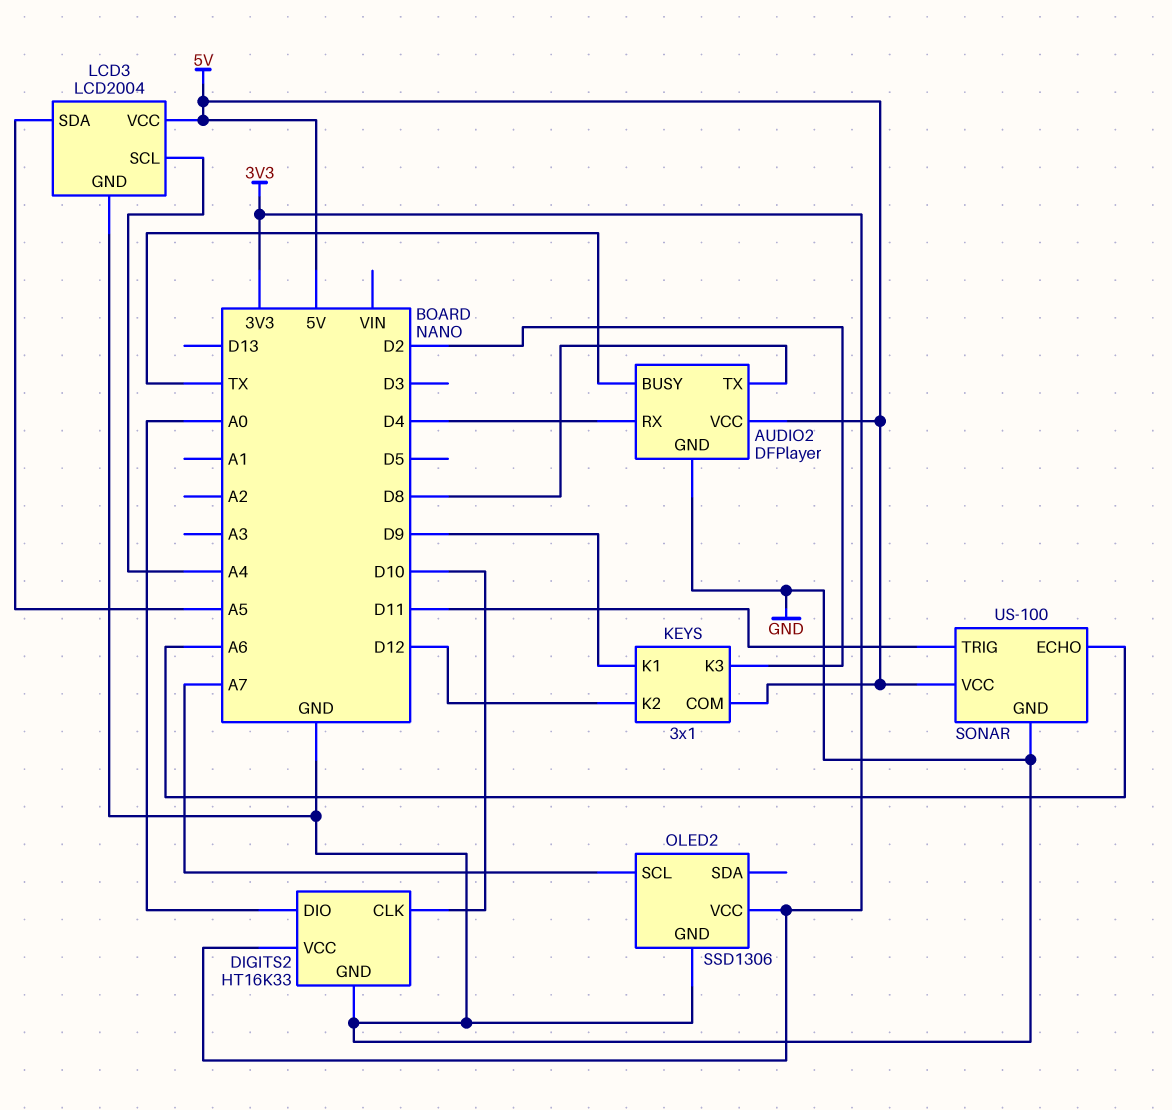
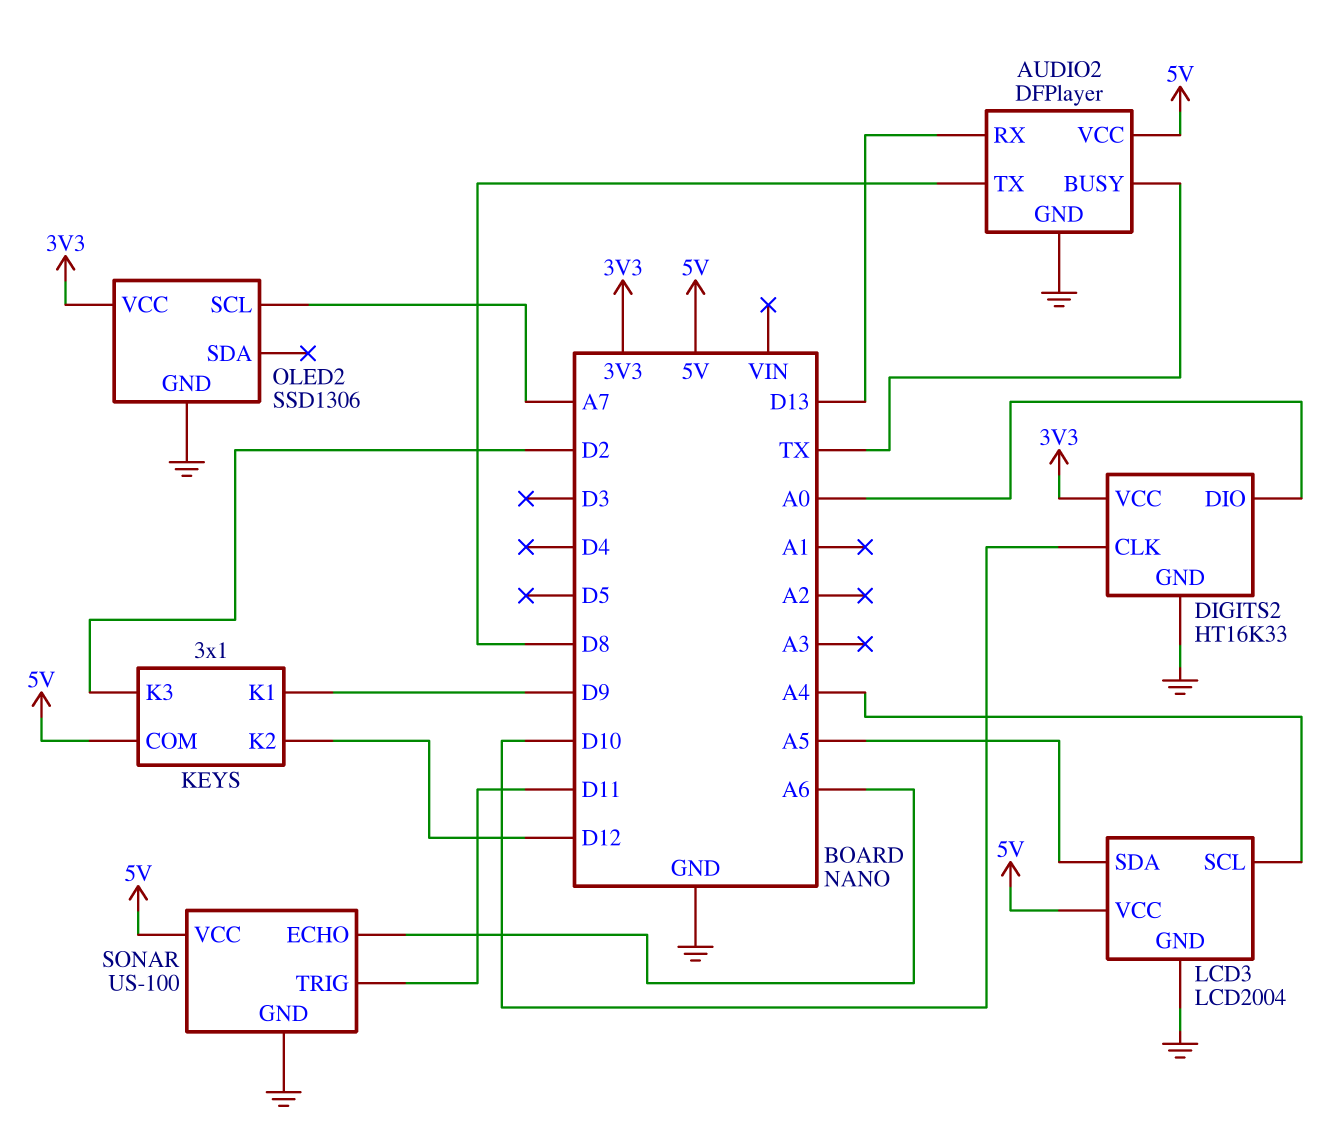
AUDIO2 pin RX: D4 -> D13

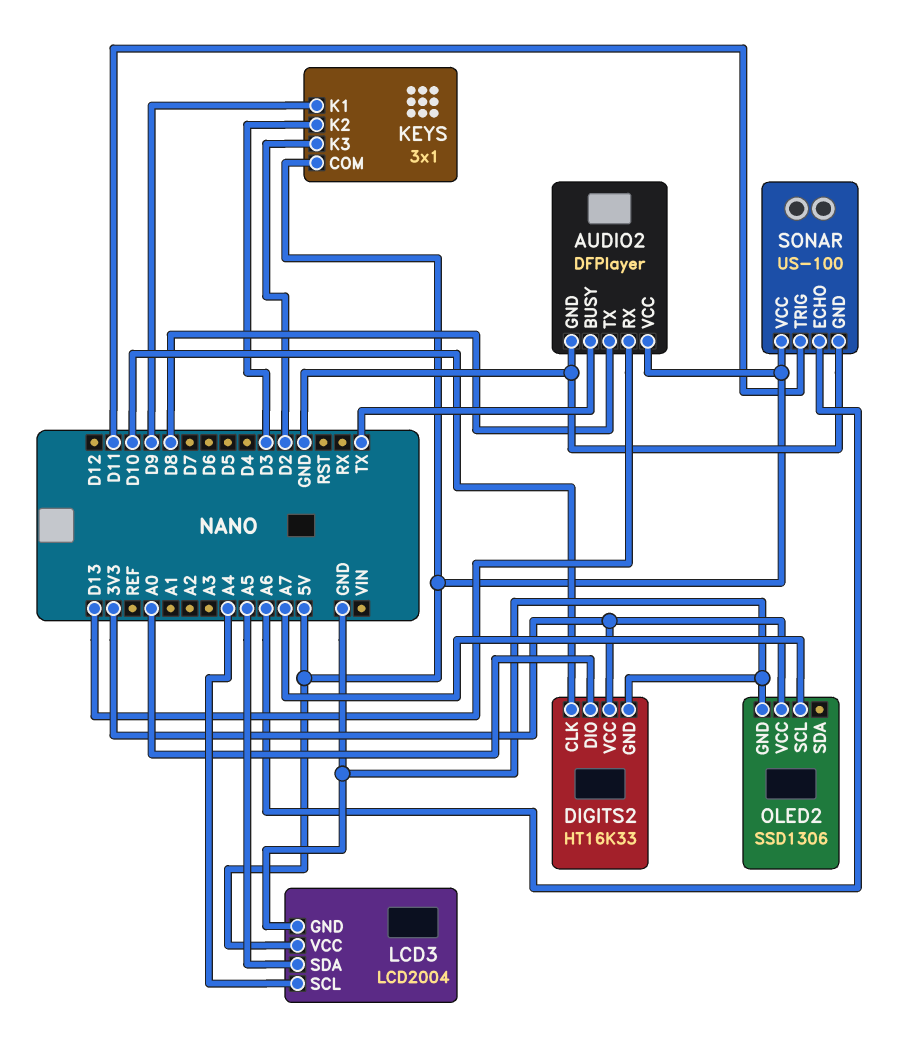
KEYS pin K2: D12 -> D3

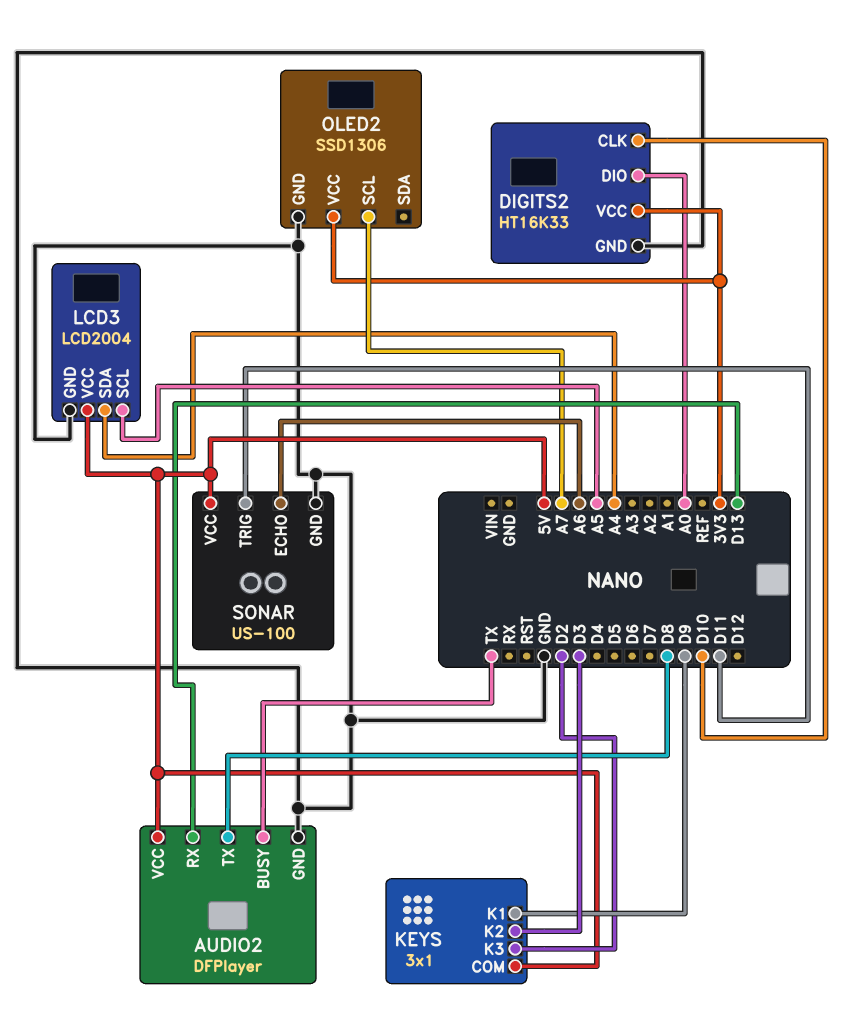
LCD3 pin SCL: A4 -> A5
LCD3 pin SDA: A5 -> A4

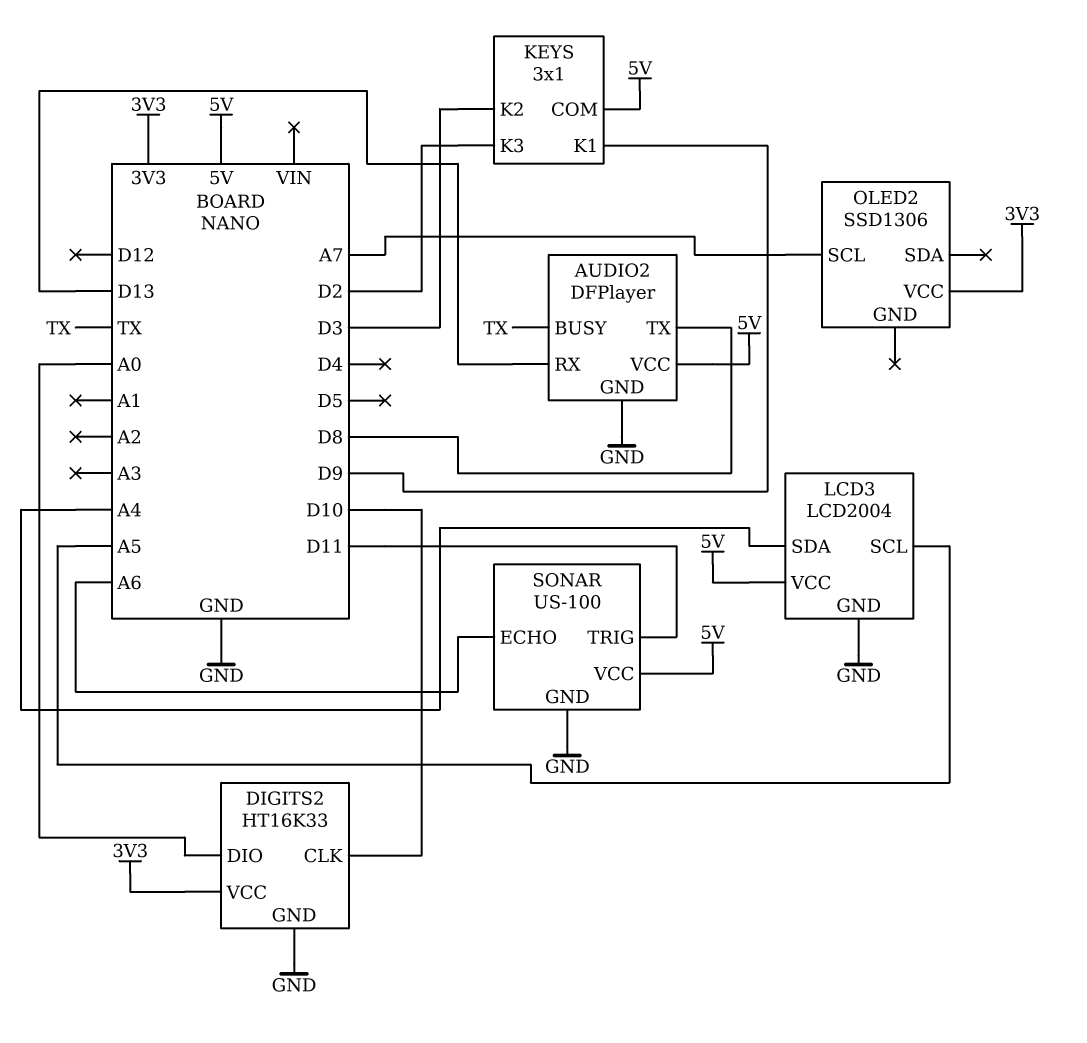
OLED2 pin GND: GND -> none

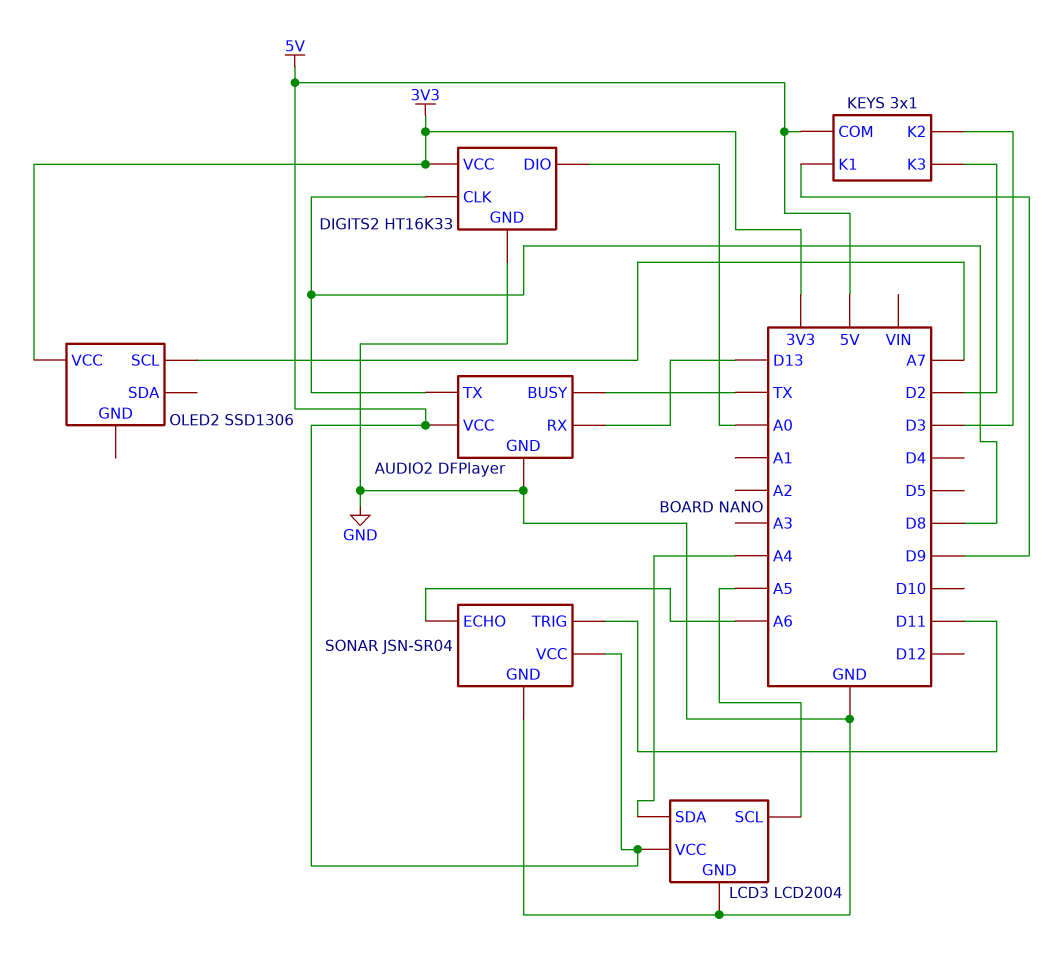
DIGITS2 pin CLK: D10 -> D8
SONAR: US-100 -> JSN-SR04

